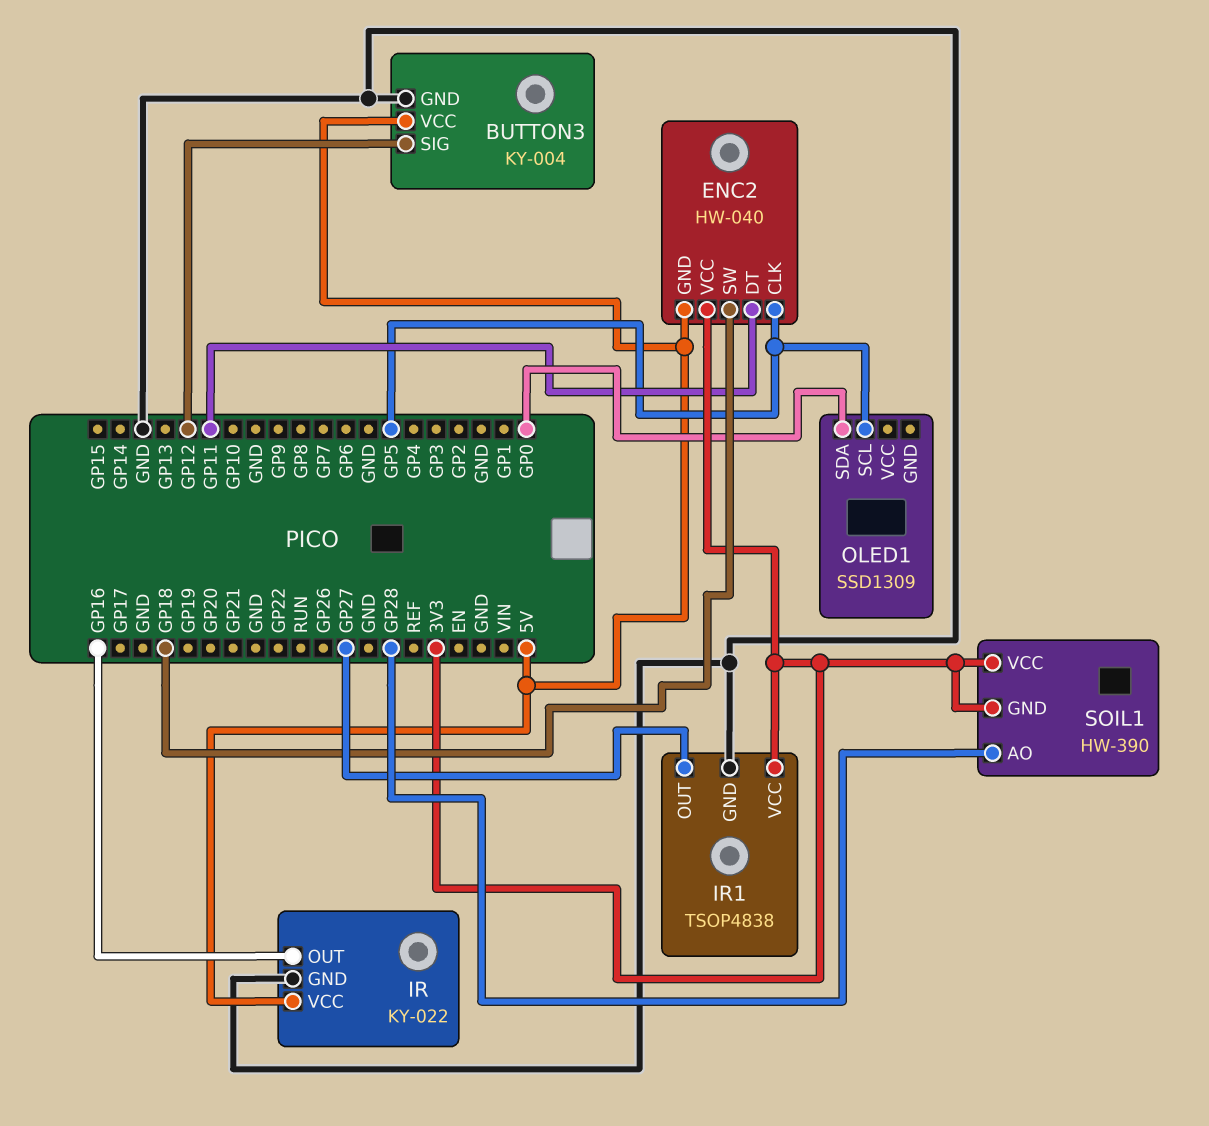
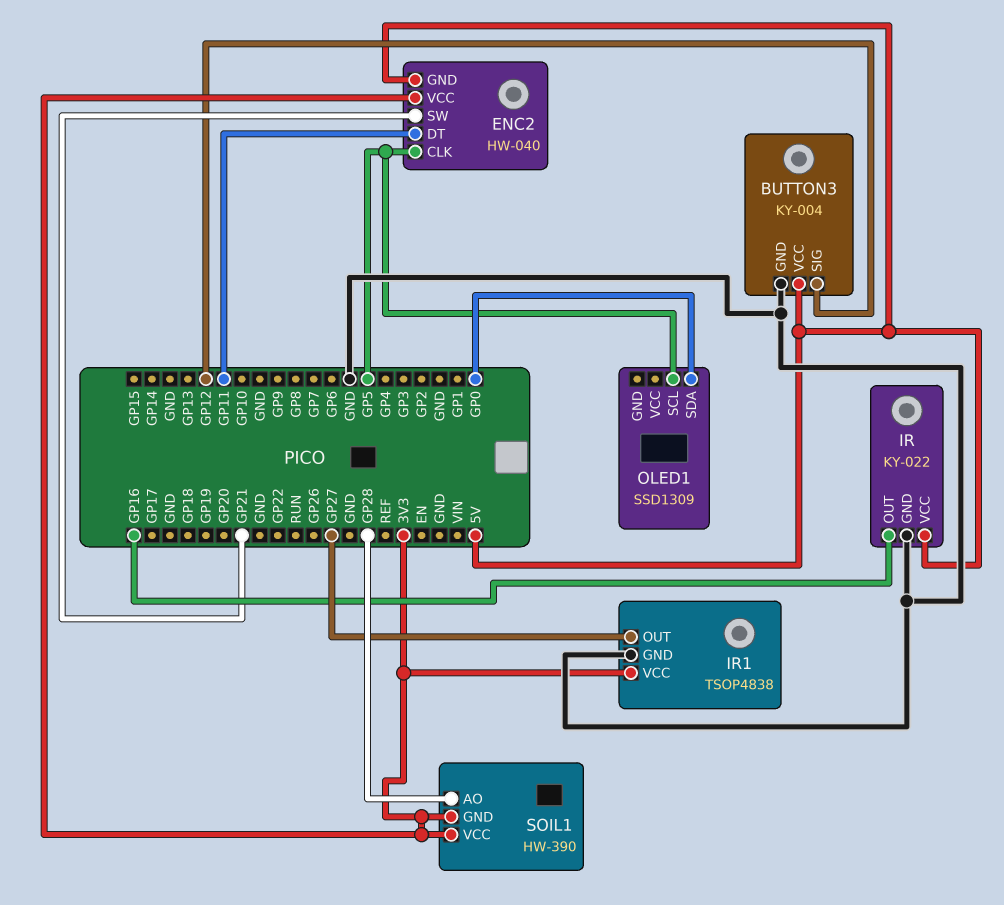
ENC2 pin SW: GP18 -> GP21

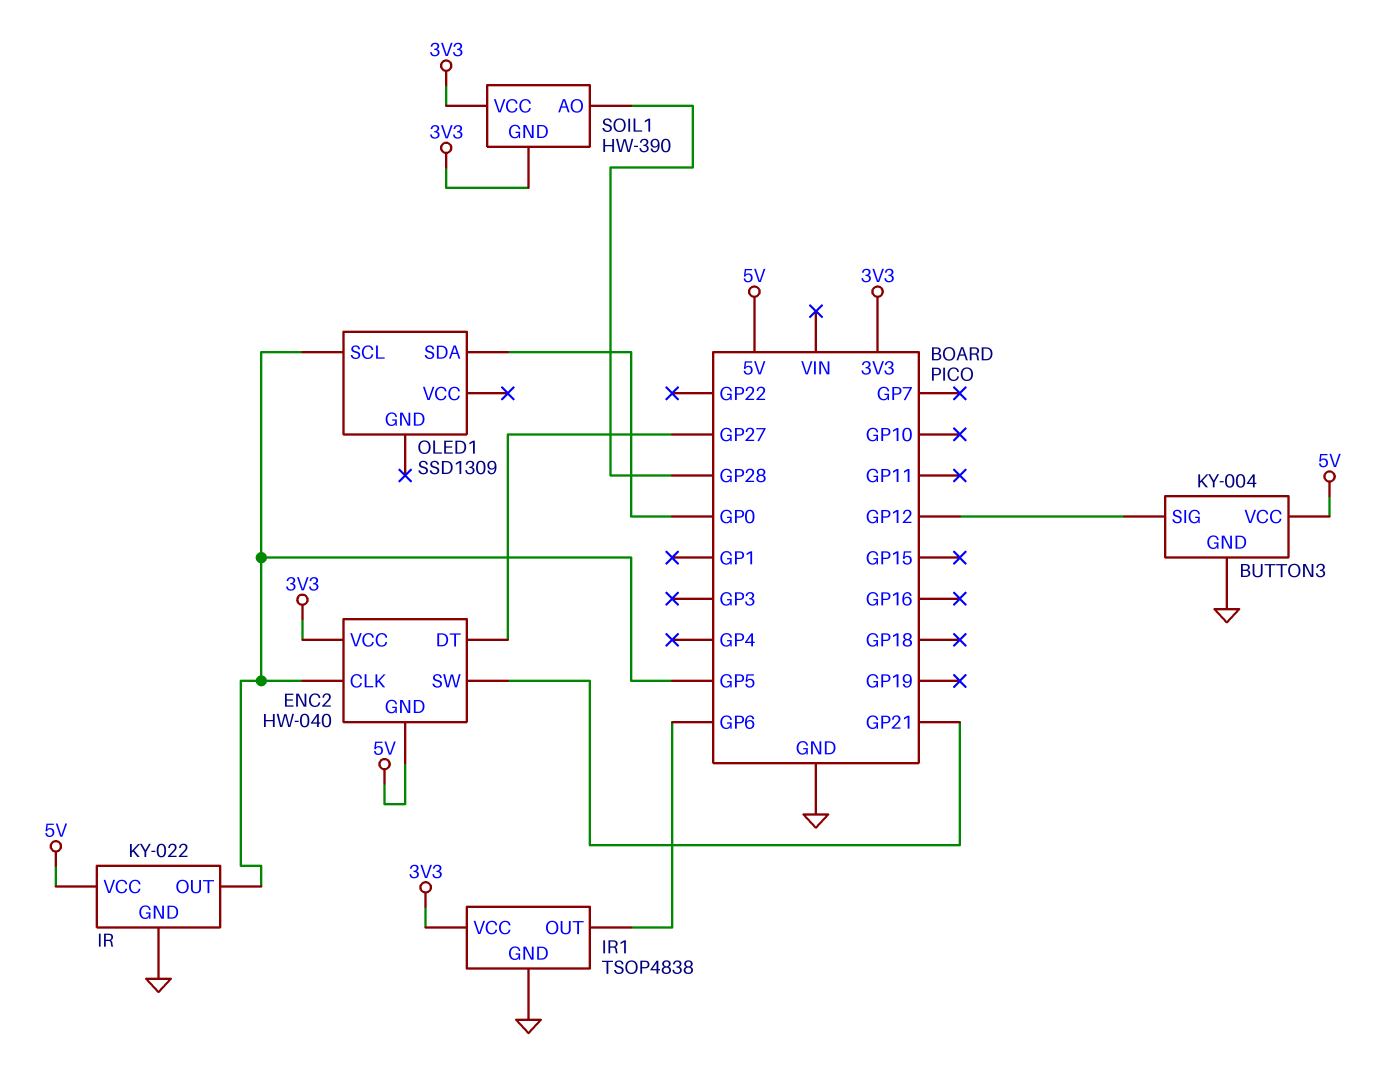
ENC2 pin DT: GP11 -> GP27
IR pin OUT: GP16 -> GP5
IR1 pin OUT: GP27 -> GP6

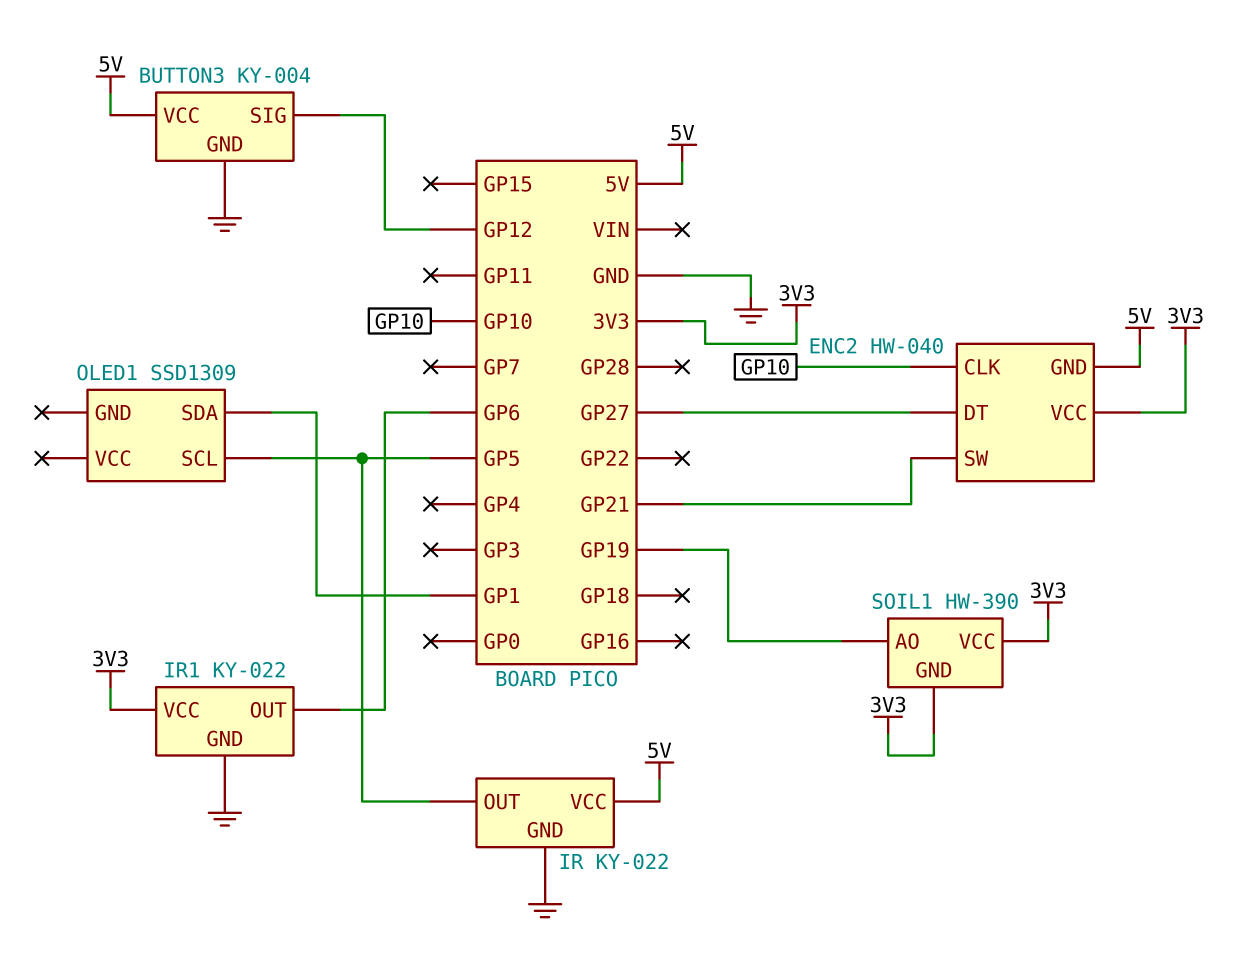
ENC2 pin CLK: GP5 -> GP10
IR1: TSOP4838 -> KY-022
OLED1 pin SDA: GP0 -> GP1
SOIL1 pin AO: GP28 -> GP19

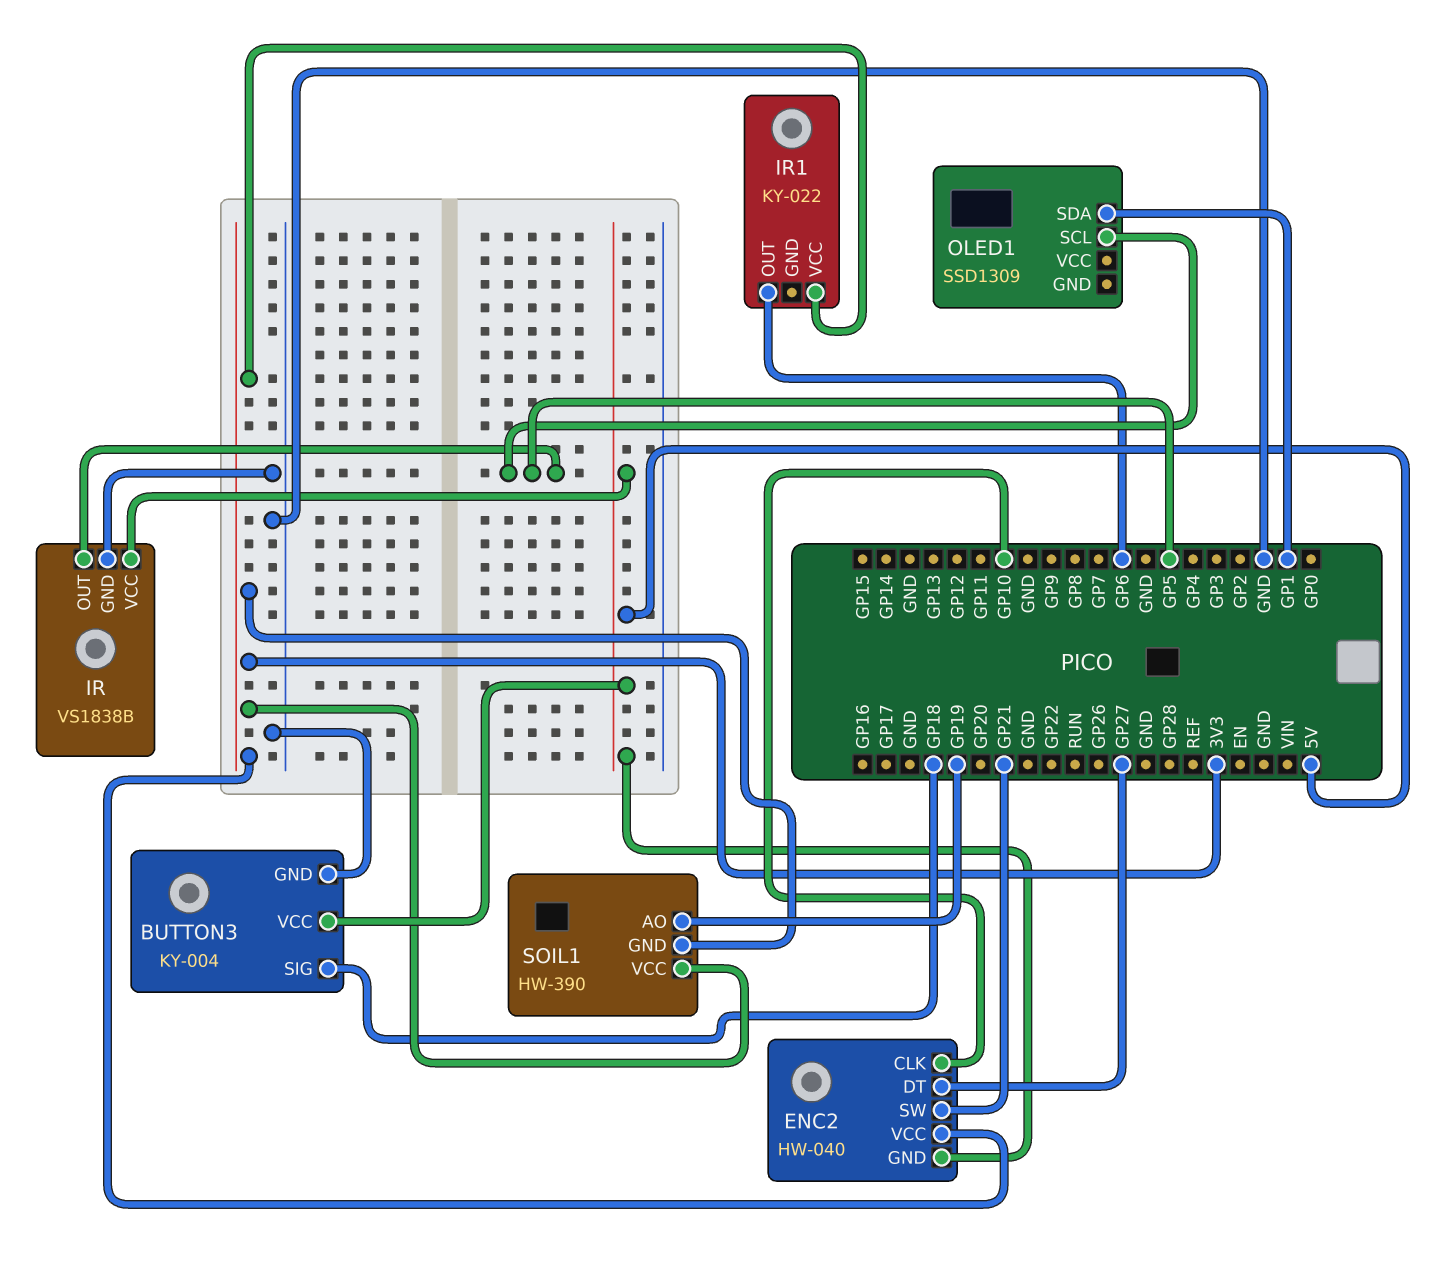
BUTTON3 pin SIG: GP12 -> GP18
IR: KY-022 -> VS1838B
IR1 pin GND: GND -> none

